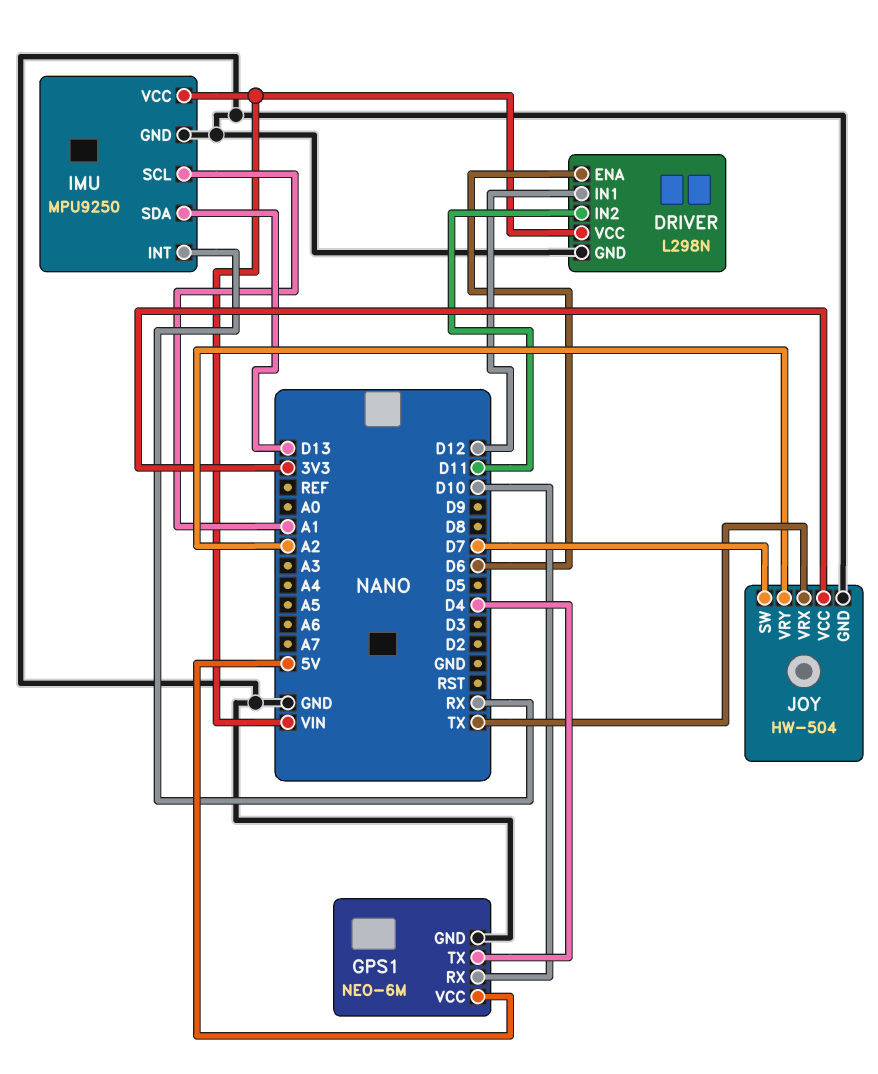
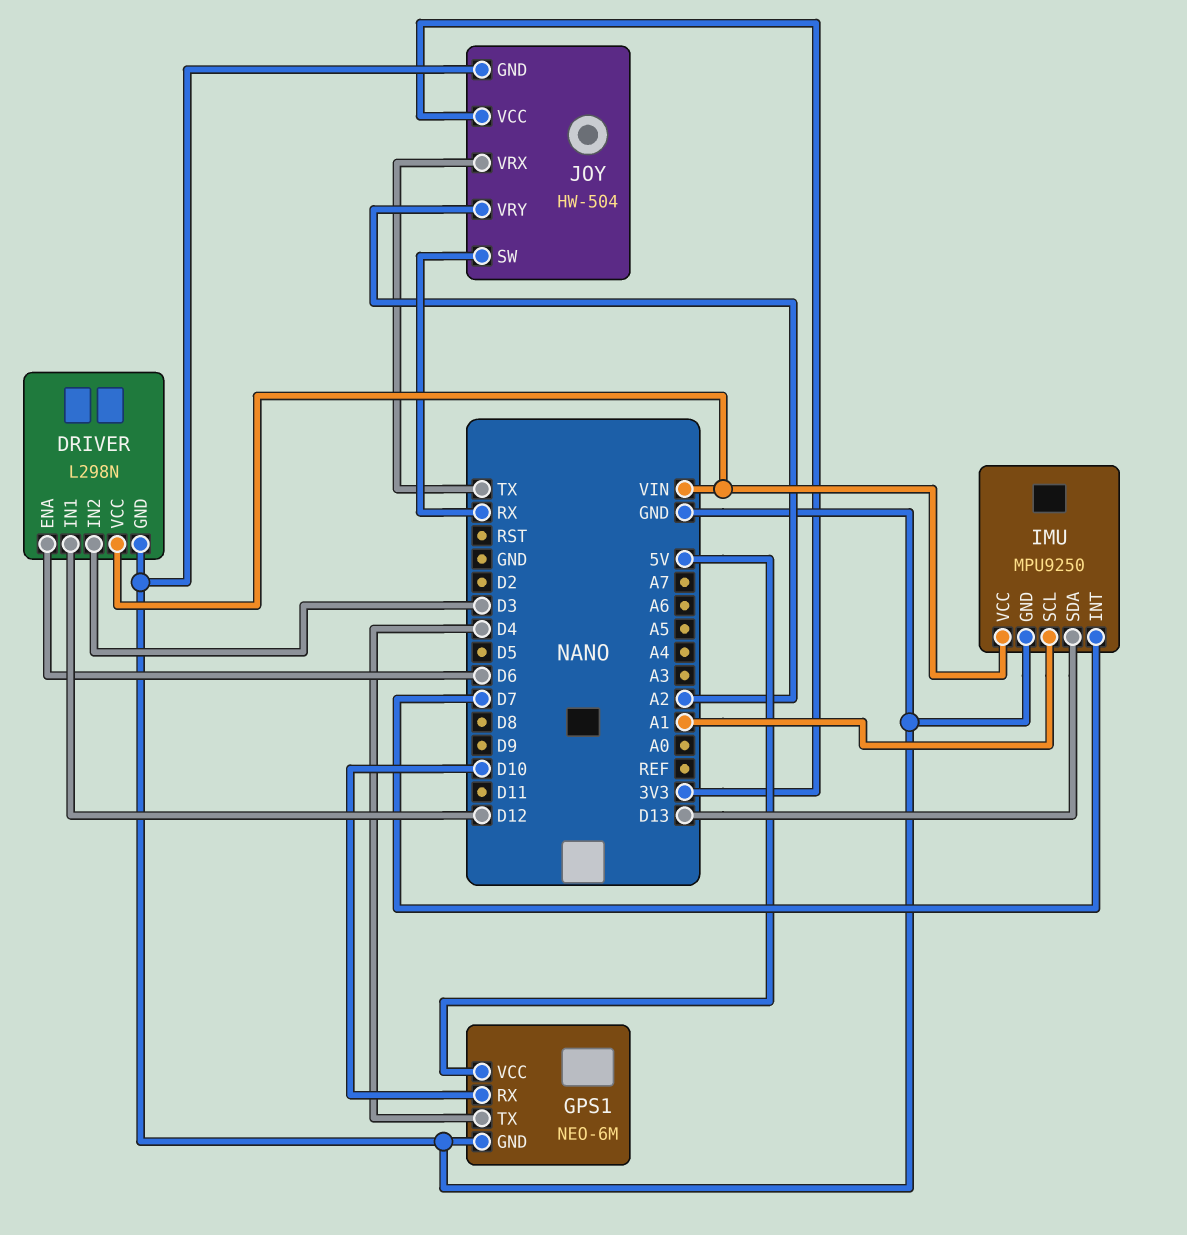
DRIVER pin IN2: D11 -> D3
IMU pin INT: RX -> D7
JOY pin SW: D7 -> RX

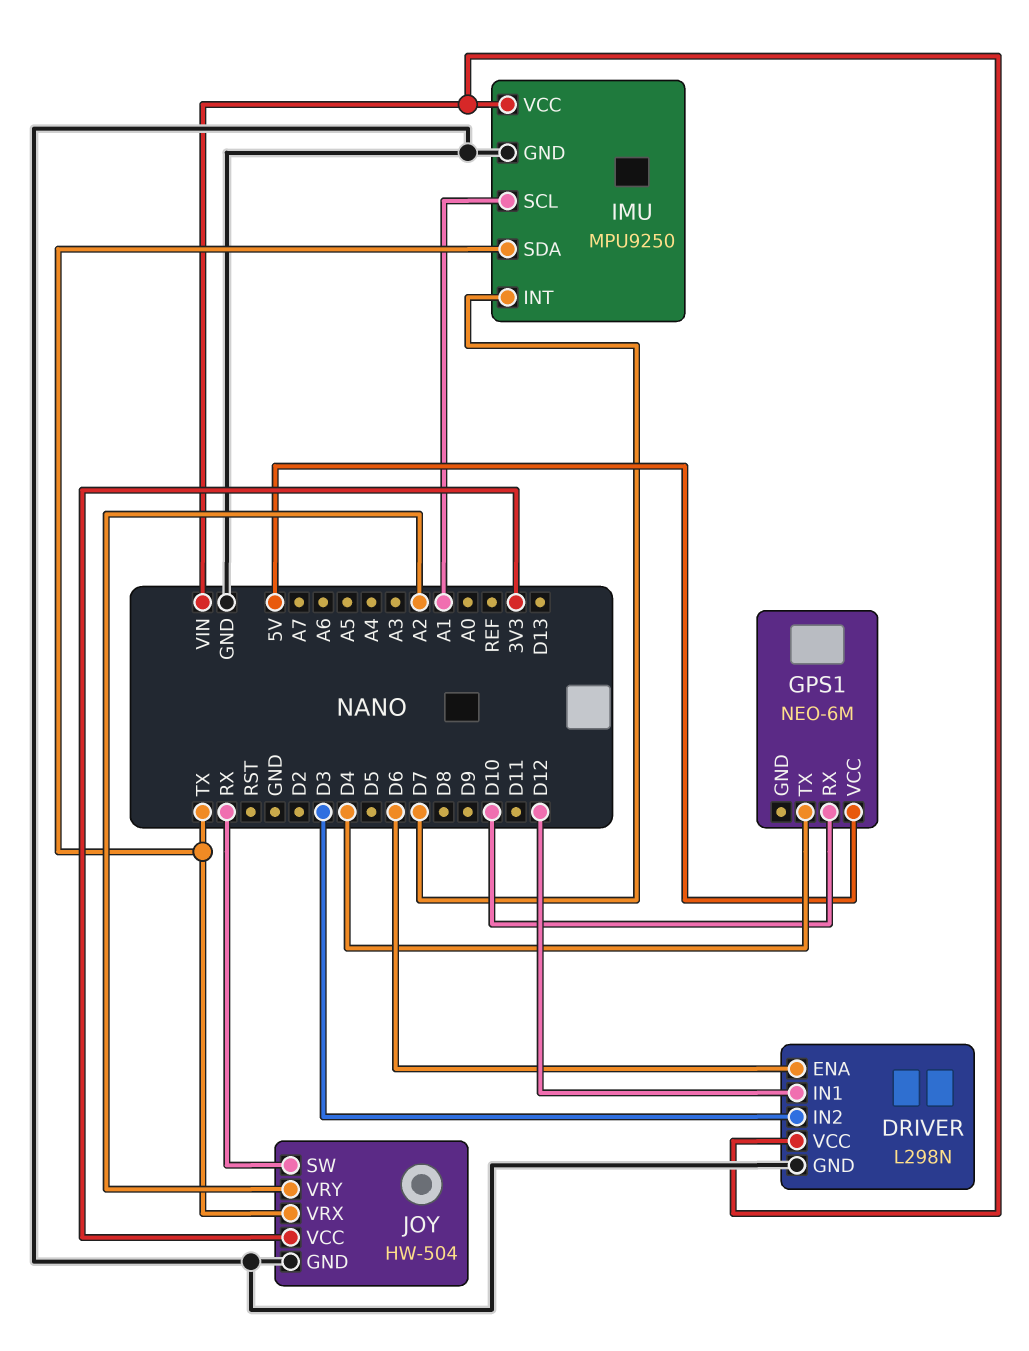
GPS1 pin GND: GND -> none
IMU pin SDA: D13 -> TX

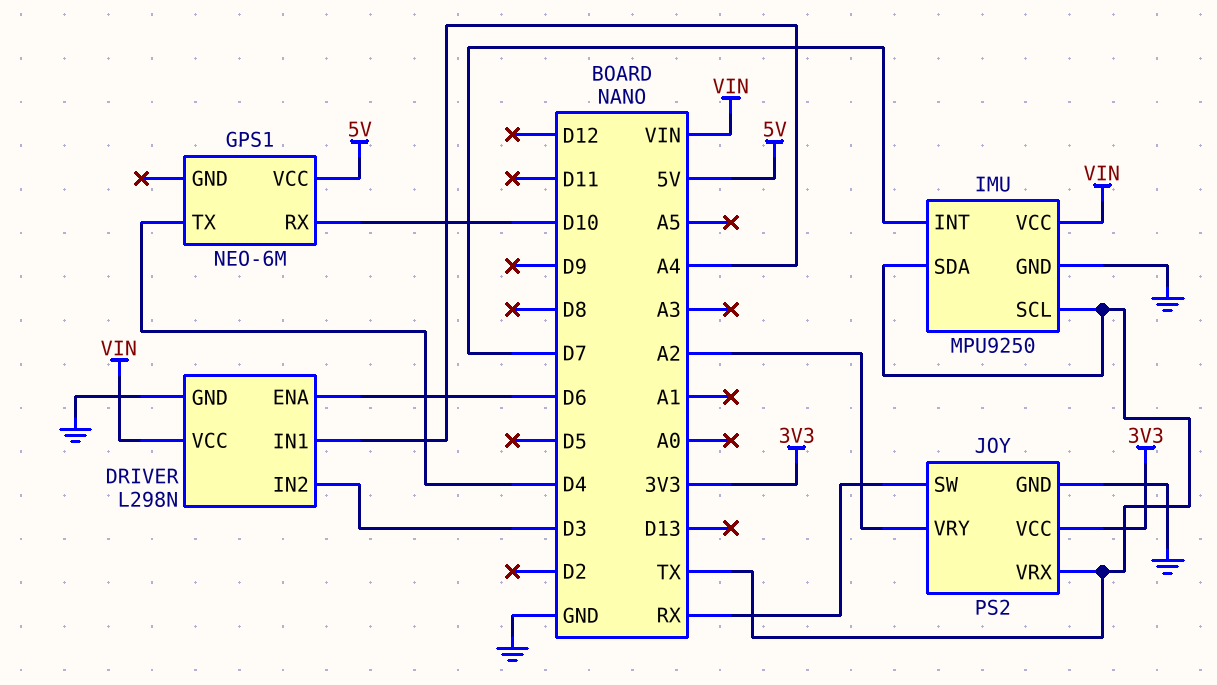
DRIVER pin IN1: D12 -> A4
IMU pin SCL: A1 -> TX
JOY: HW-504 -> PS2

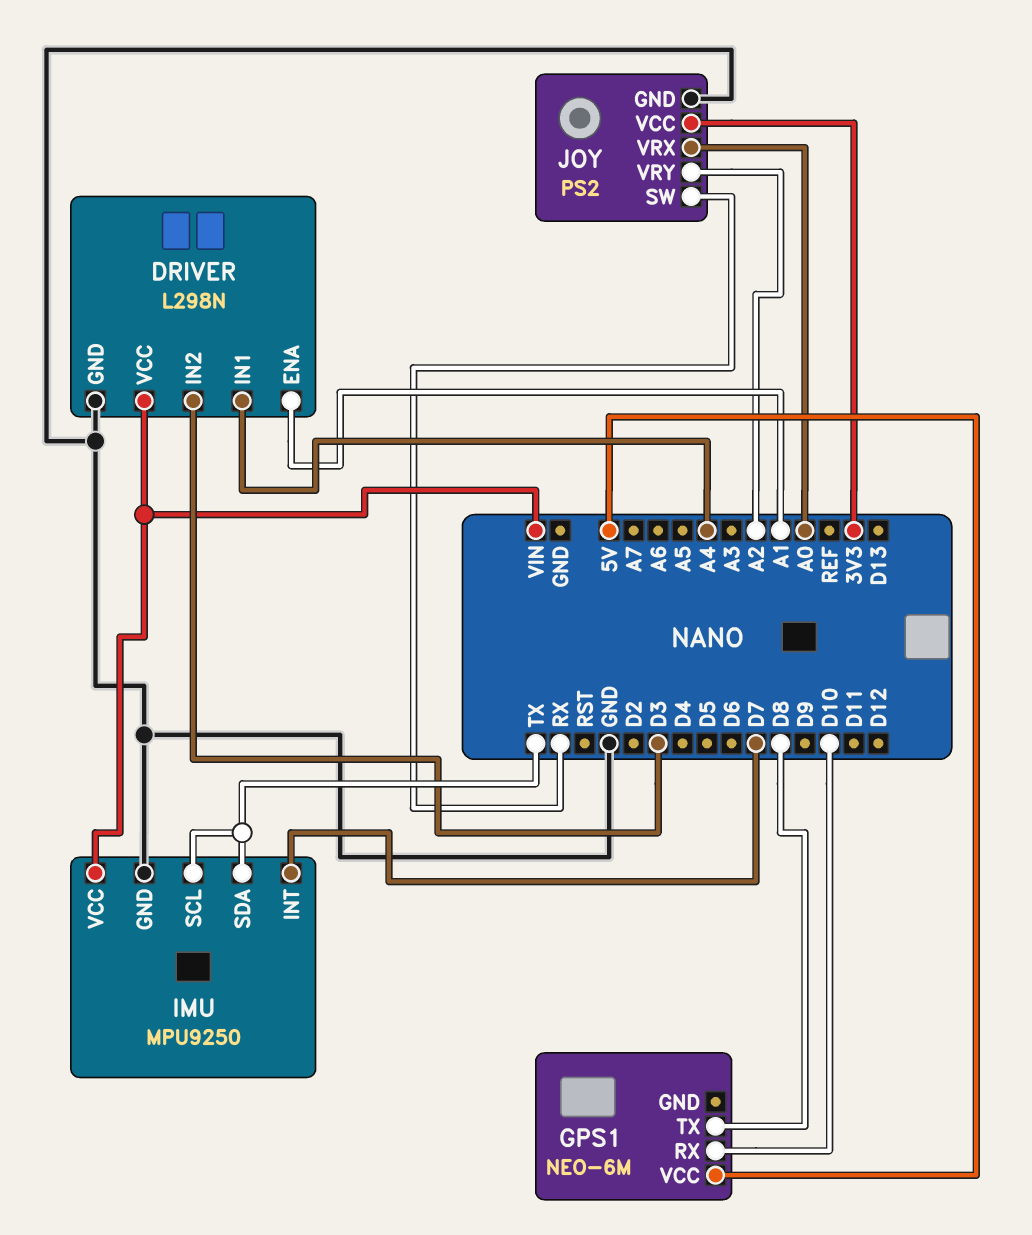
DRIVER pin ENA: D6 -> A1
GPS1 pin TX: D4 -> D8
JOY pin VRX: TX -> A0

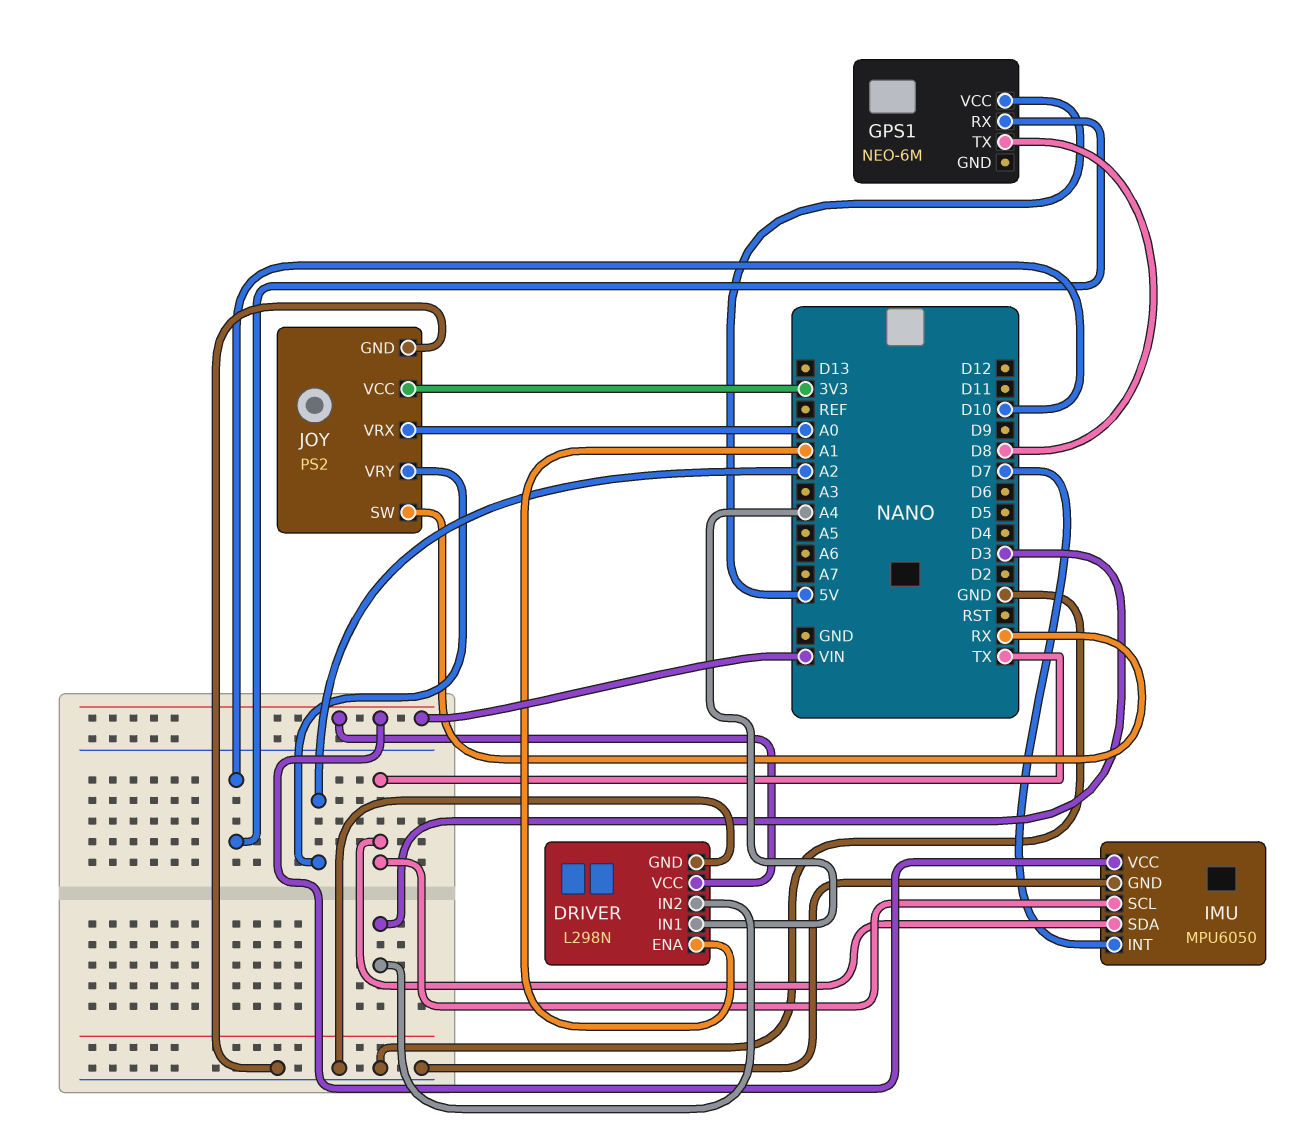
IMU: MPU9250 -> MPU6050

